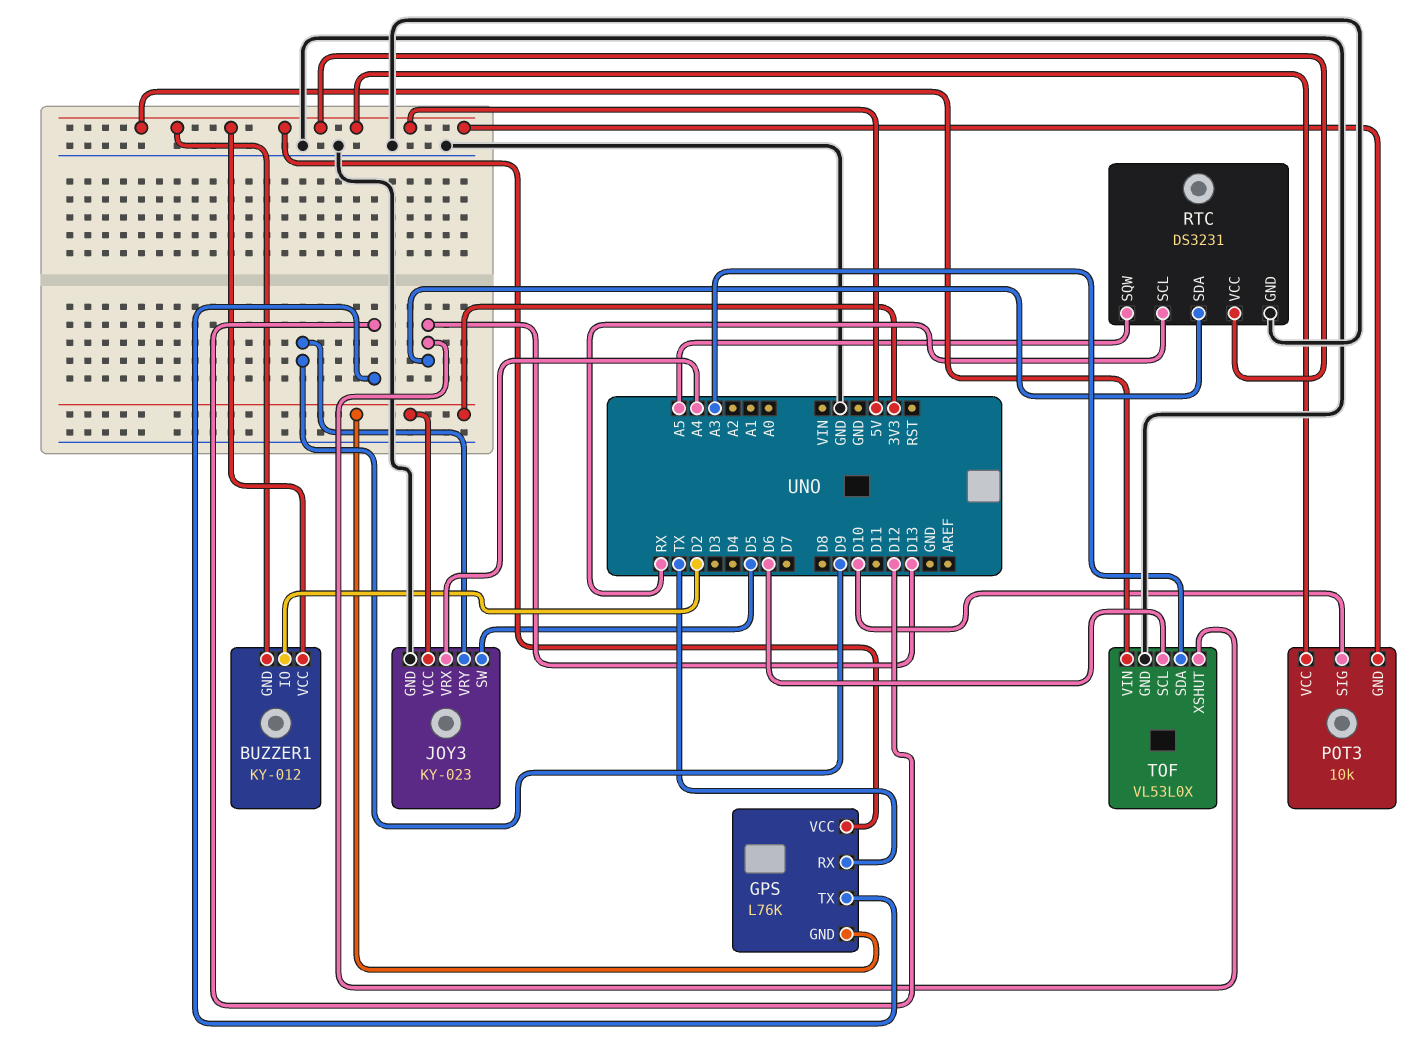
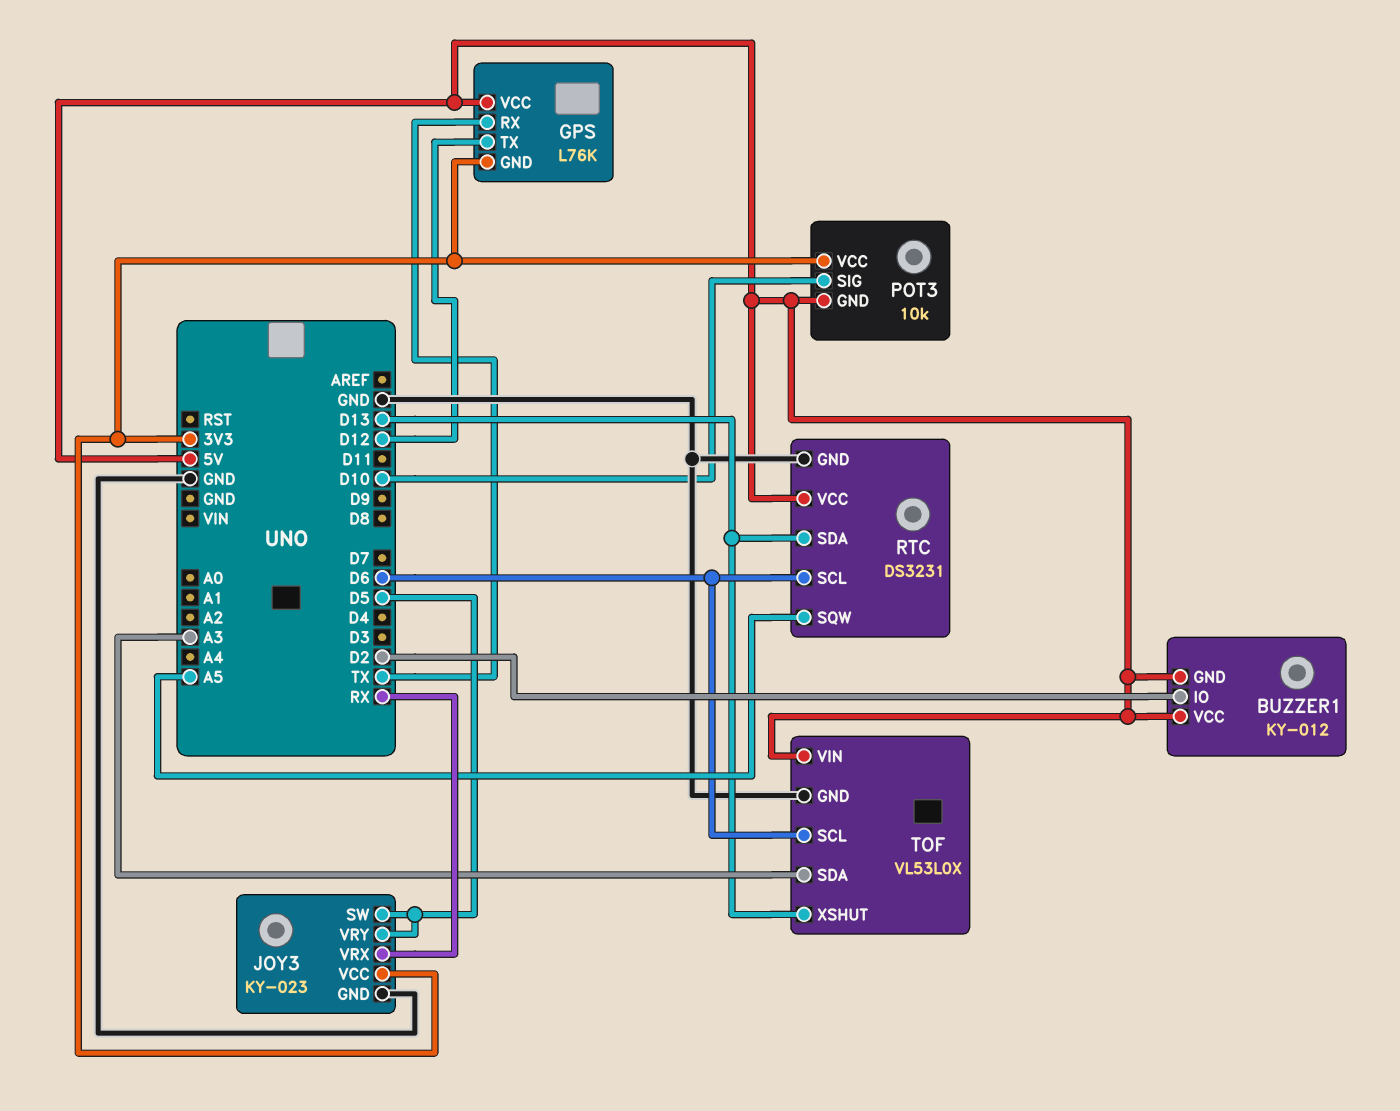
JOY3 pin VRX: A4 -> RX
JOY3 pin VRY: D9 -> D5
POT3 pin VCC: 5V -> 3V3
RTC pin SCL: RX -> D6

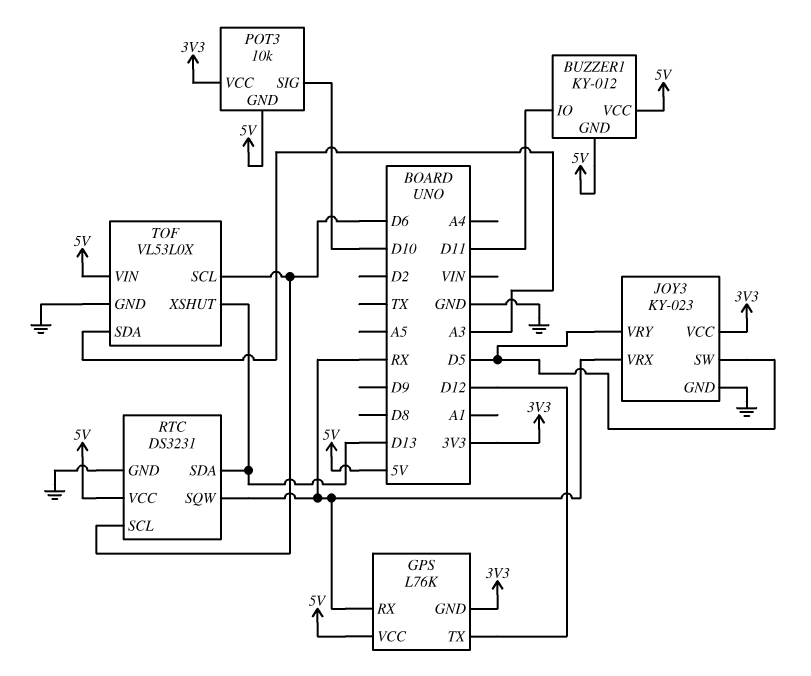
BUZZER1 pin IO: D2 -> D11
GPS pin RX: TX -> RX
RTC pin SQW: A5 -> RX

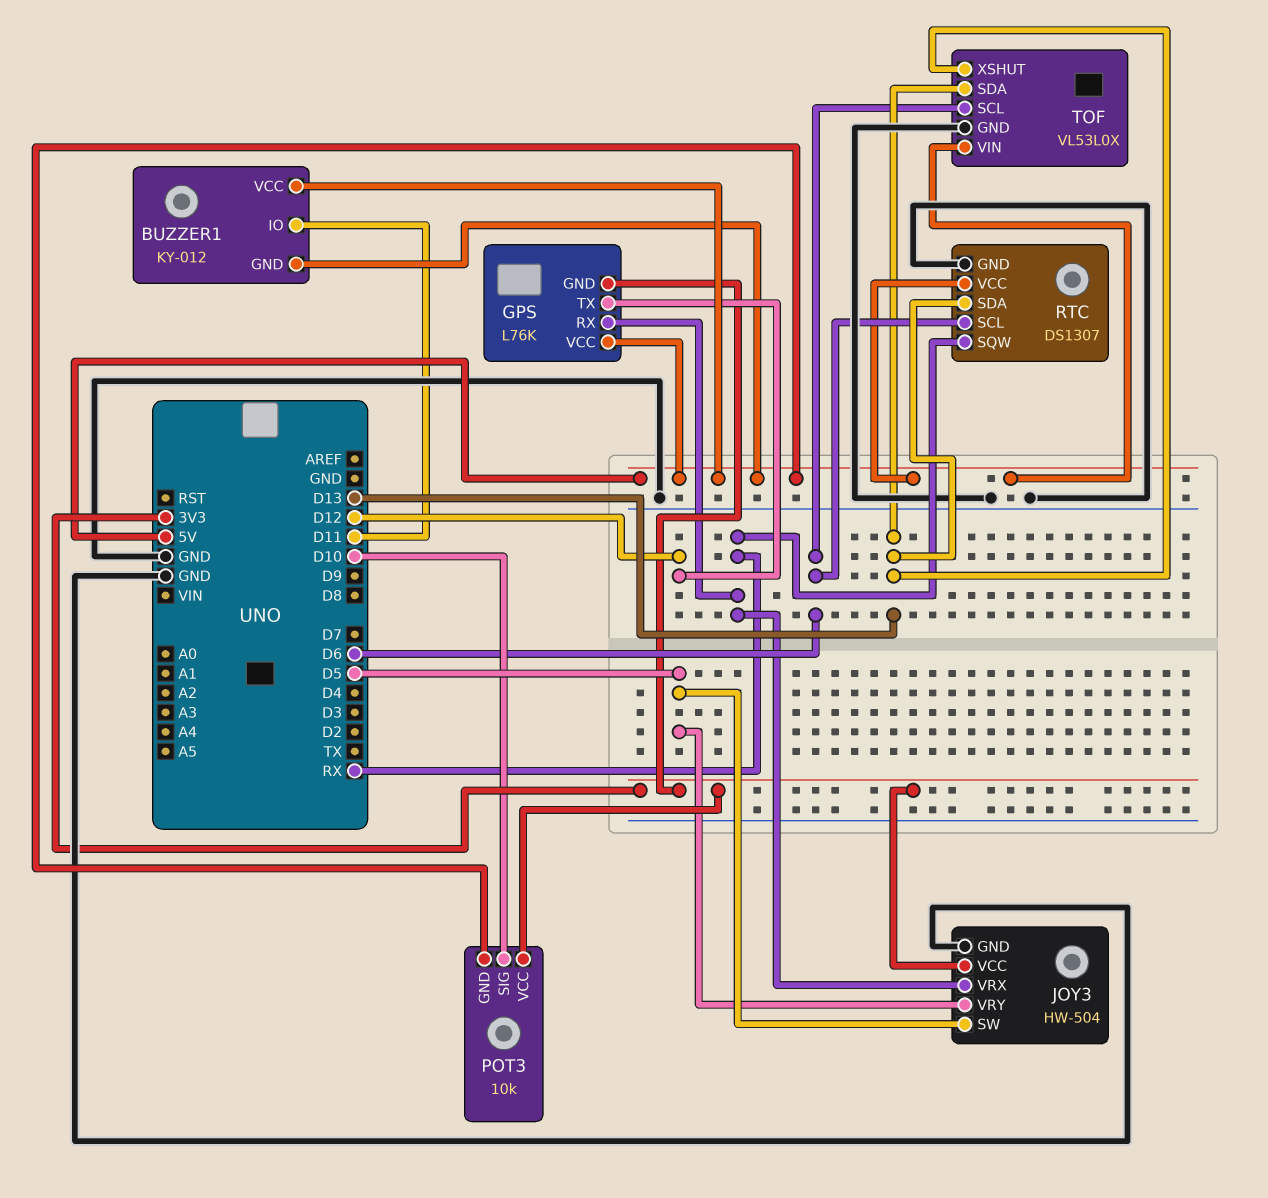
JOY3: KY-023 -> HW-504
RTC: DS3231 -> DS1307
TOF pin SDA: A3 -> D13

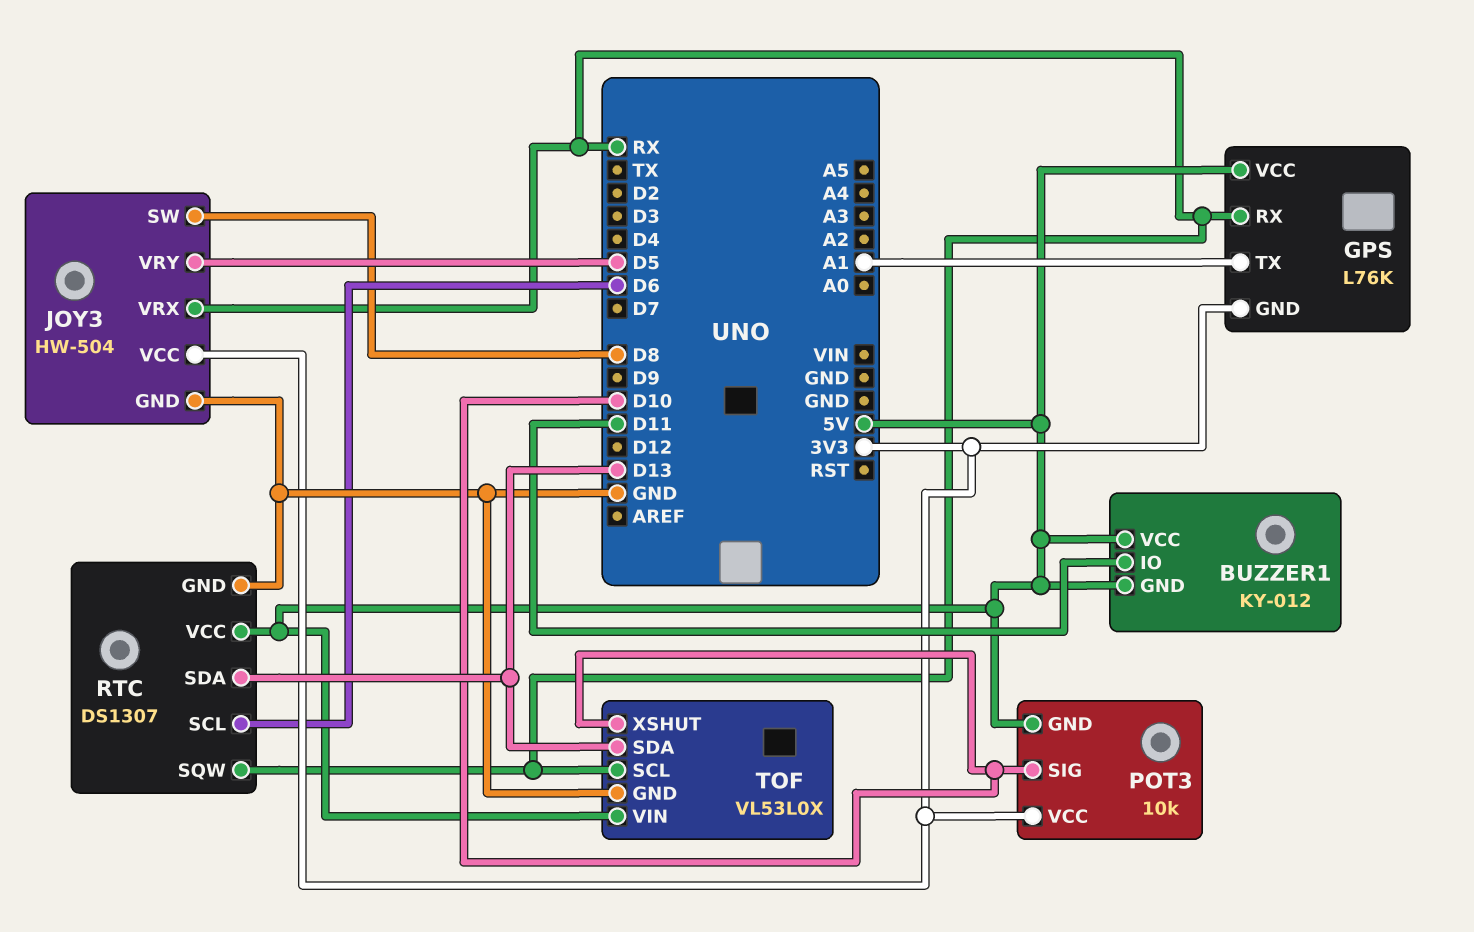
GPS pin TX: D12 -> A1
JOY3 pin SW: D5 -> D8
TOF pin SCL: D6 -> RX
TOF pin XSHUT: D13 -> D10

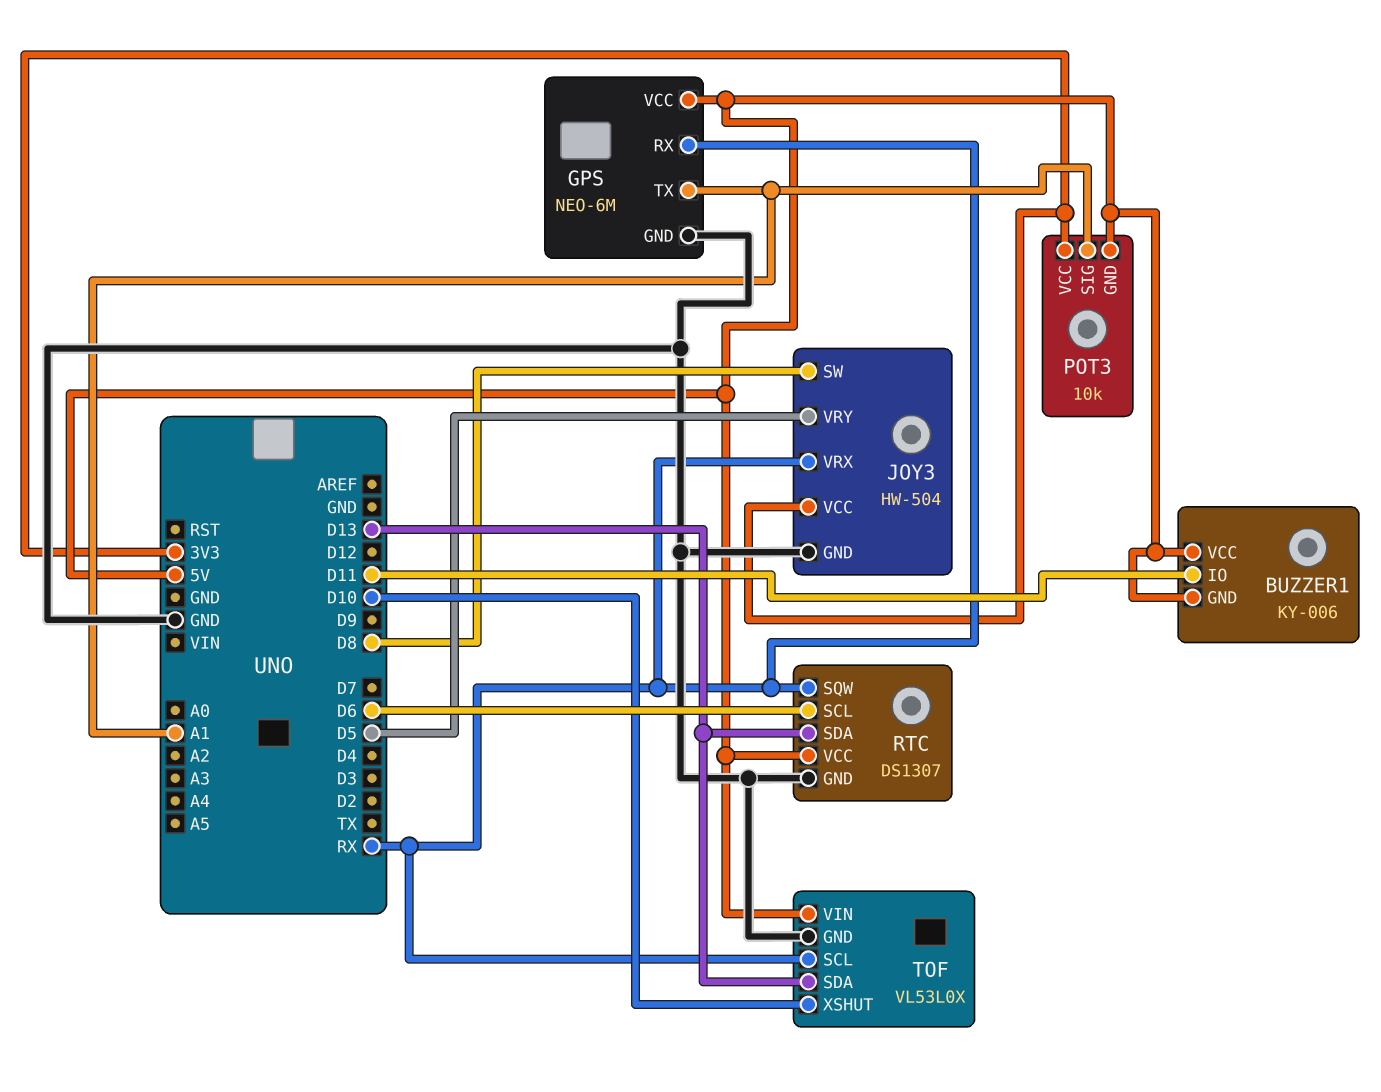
BUZZER1: KY-012 -> KY-006
GPS: L76K -> NEO-6M
GPS pin GND: 3V3 -> GND
POT3 pin SIG: D10 -> A1

